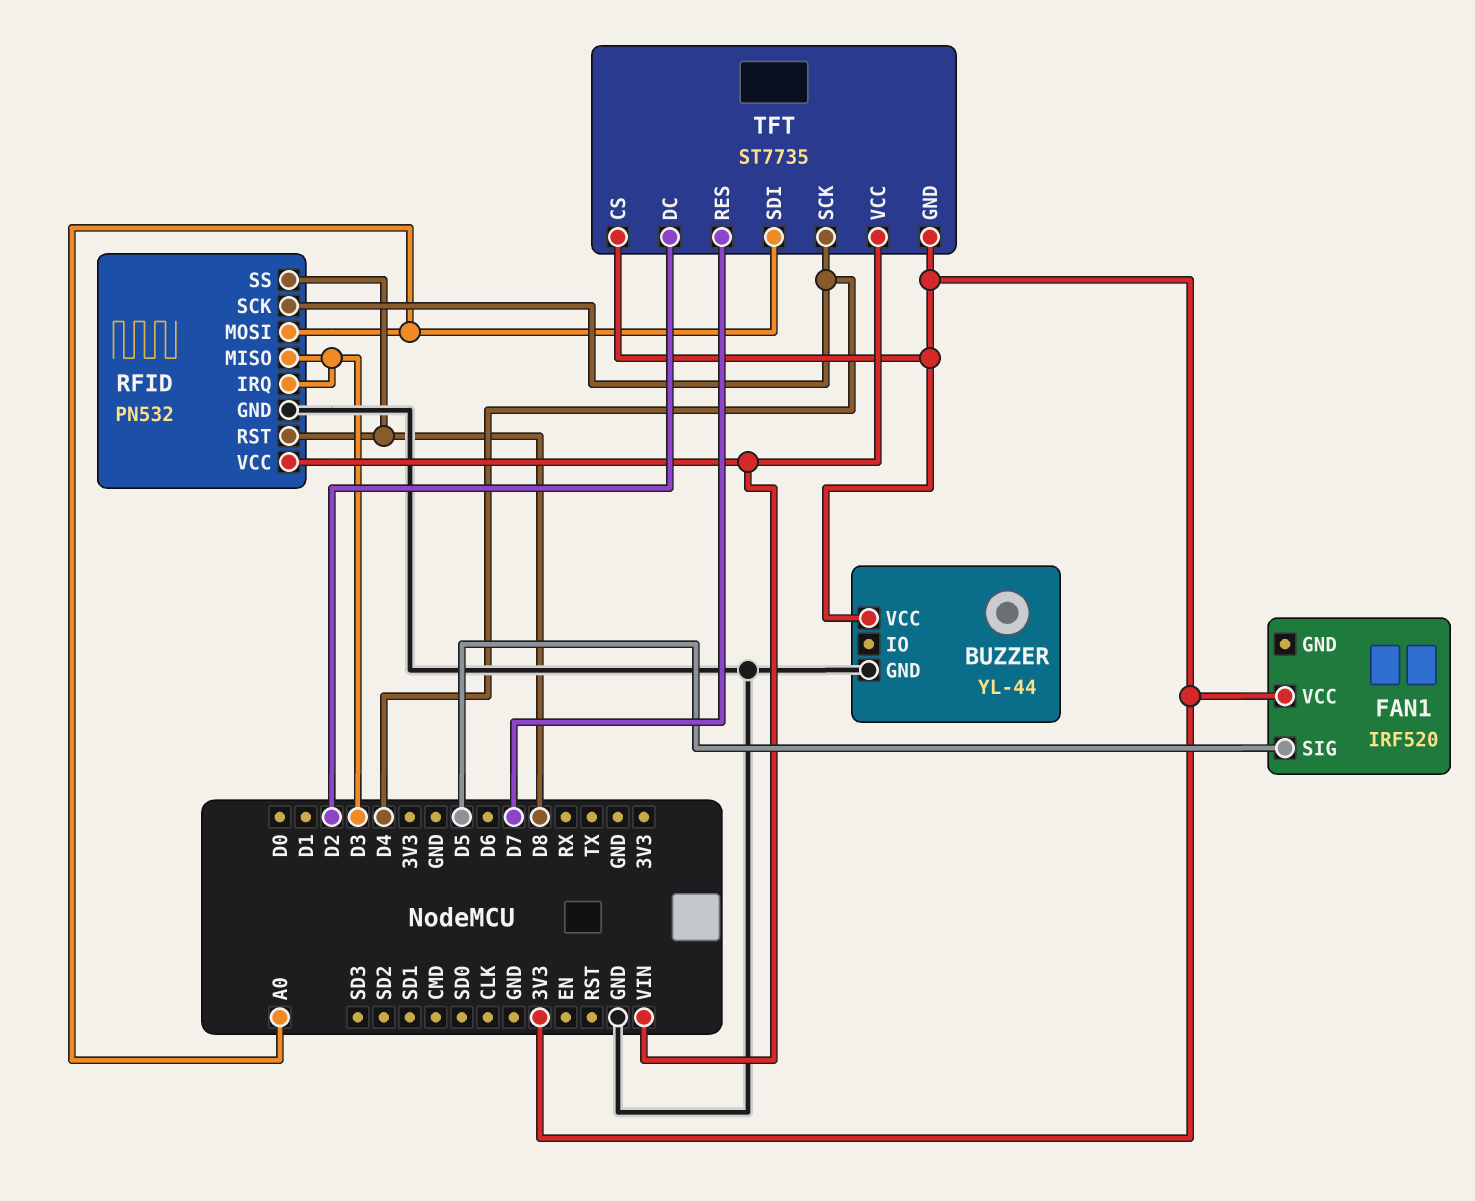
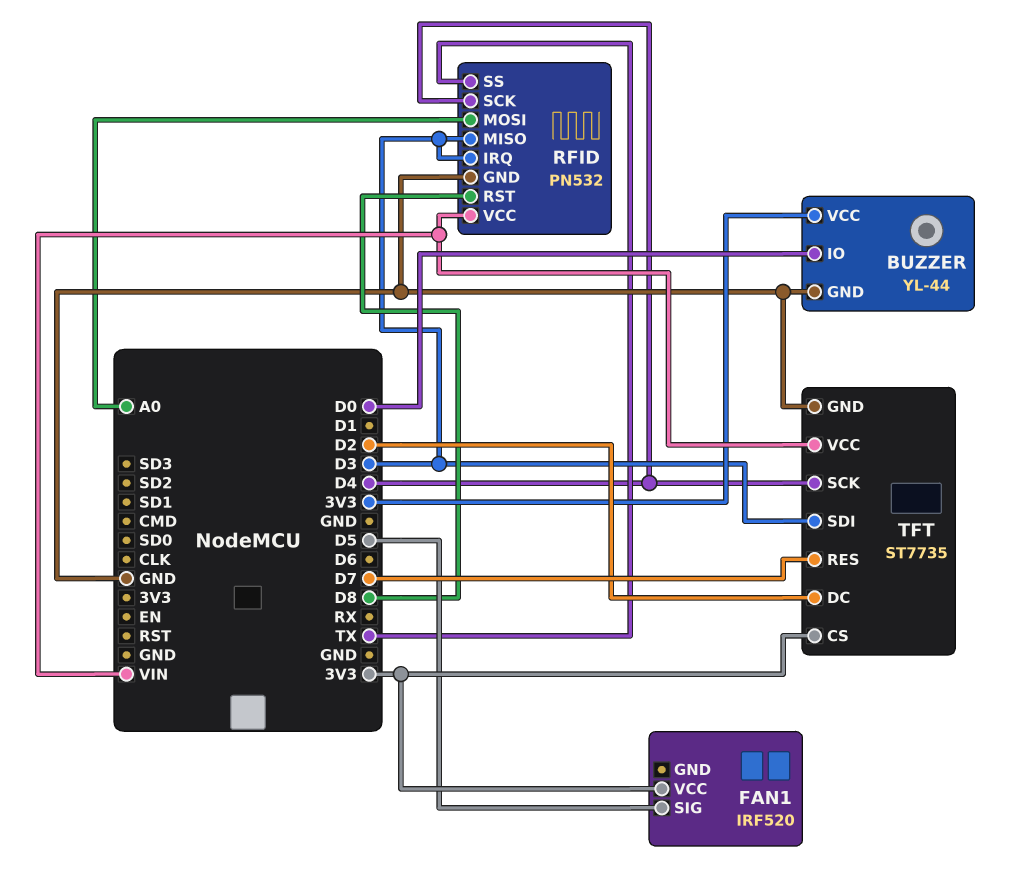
BUZZER pin IO: none -> D0
RFID pin SS: D8 -> TX
TFT pin GND: 3V3 -> GND
TFT pin SDI: A0 -> D3

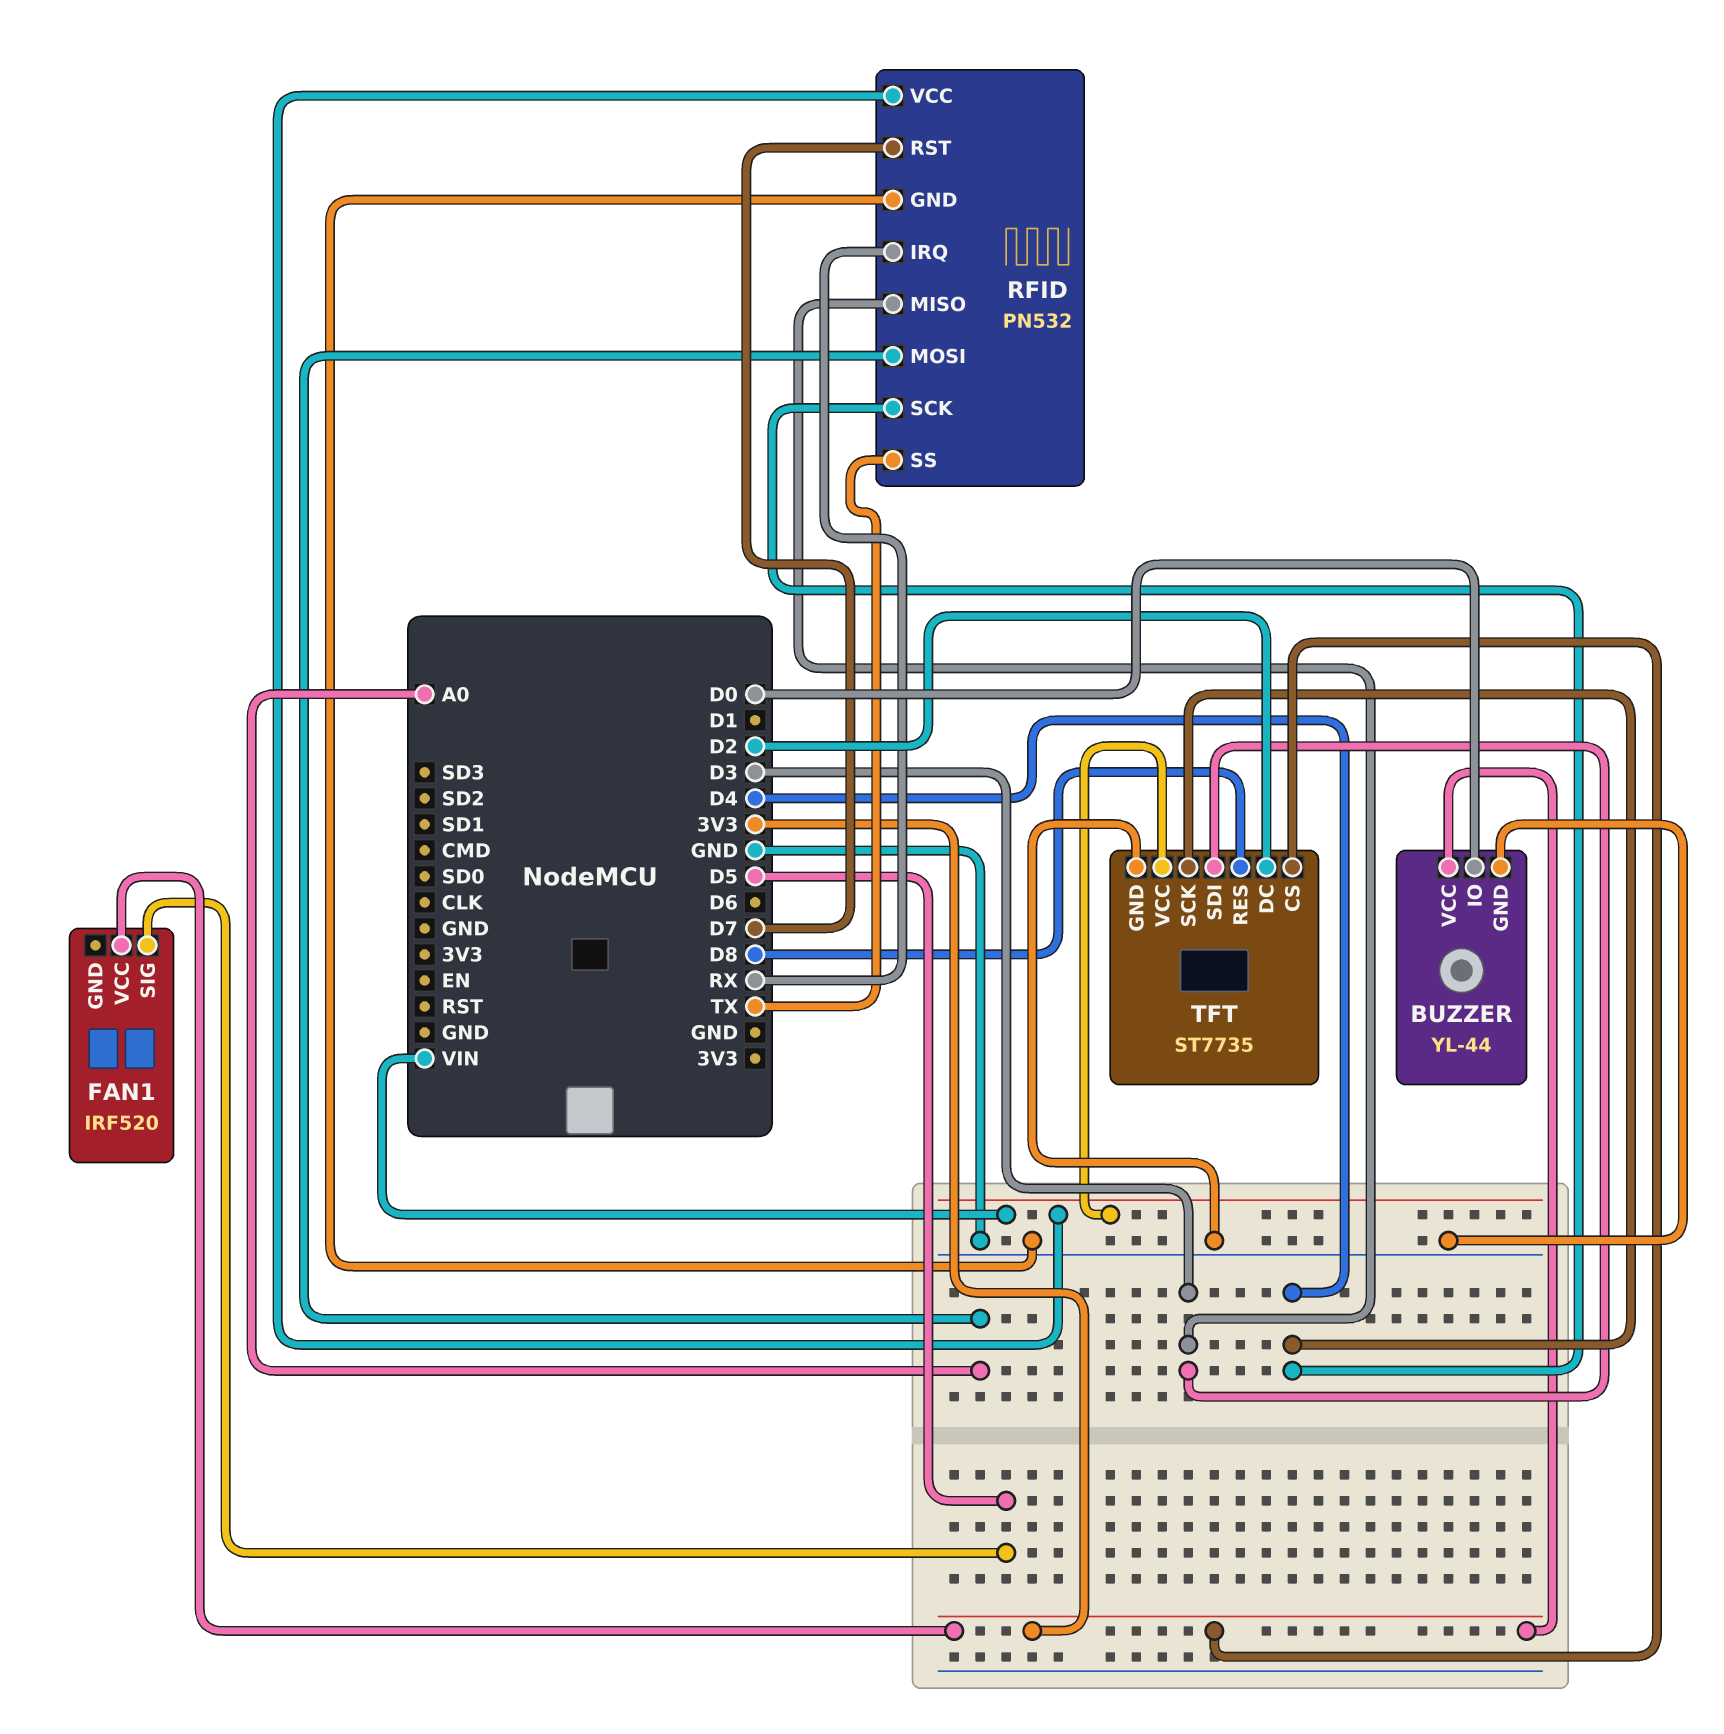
RFID pin IRQ: D3 -> RX
RFID pin RST: D8 -> D7
TFT pin RES: D7 -> D8

